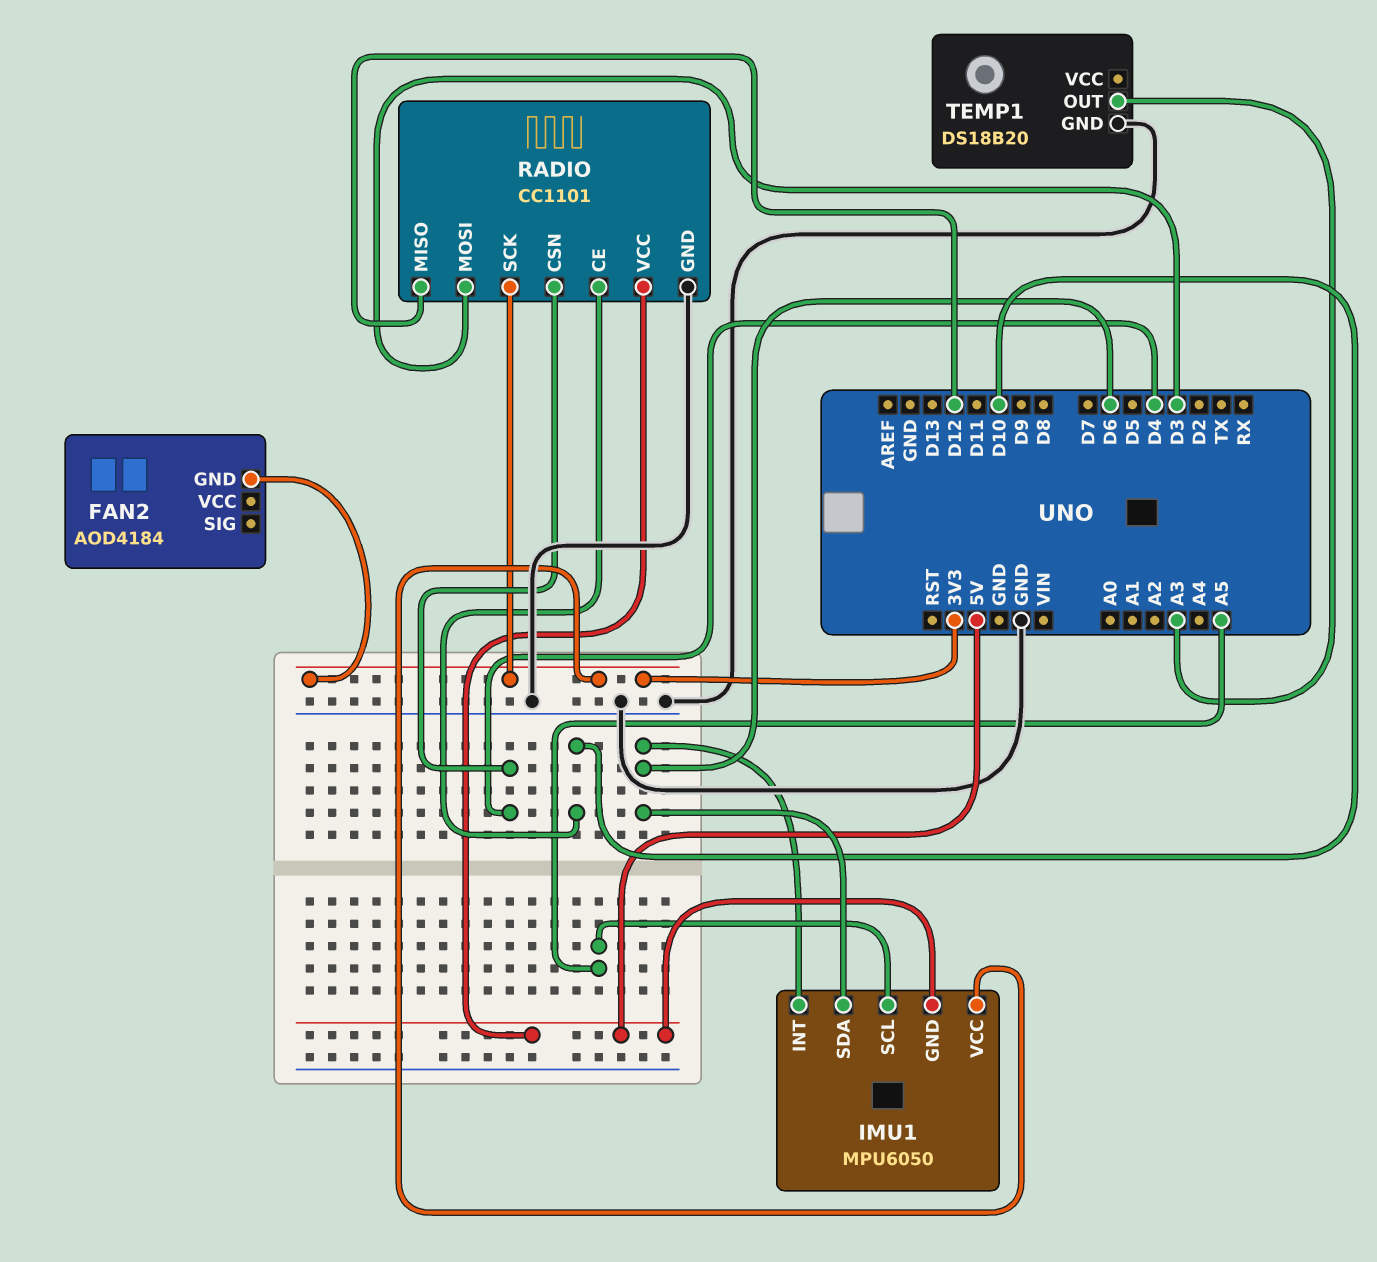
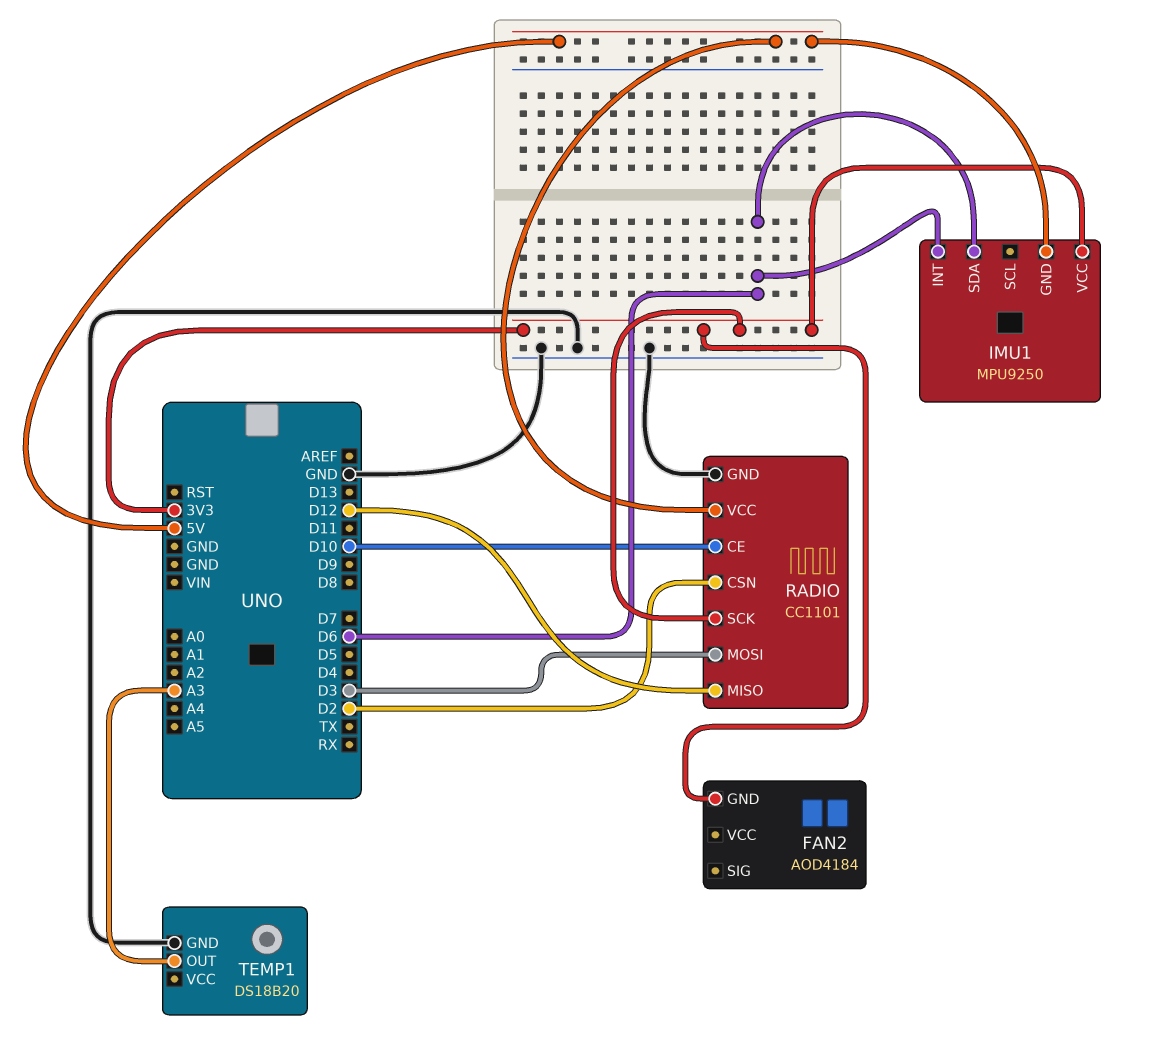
IMU1: MPU6050 -> MPU9250
IMU1 pin SCL: A5 -> none
RADIO pin CSN: D4 -> D2

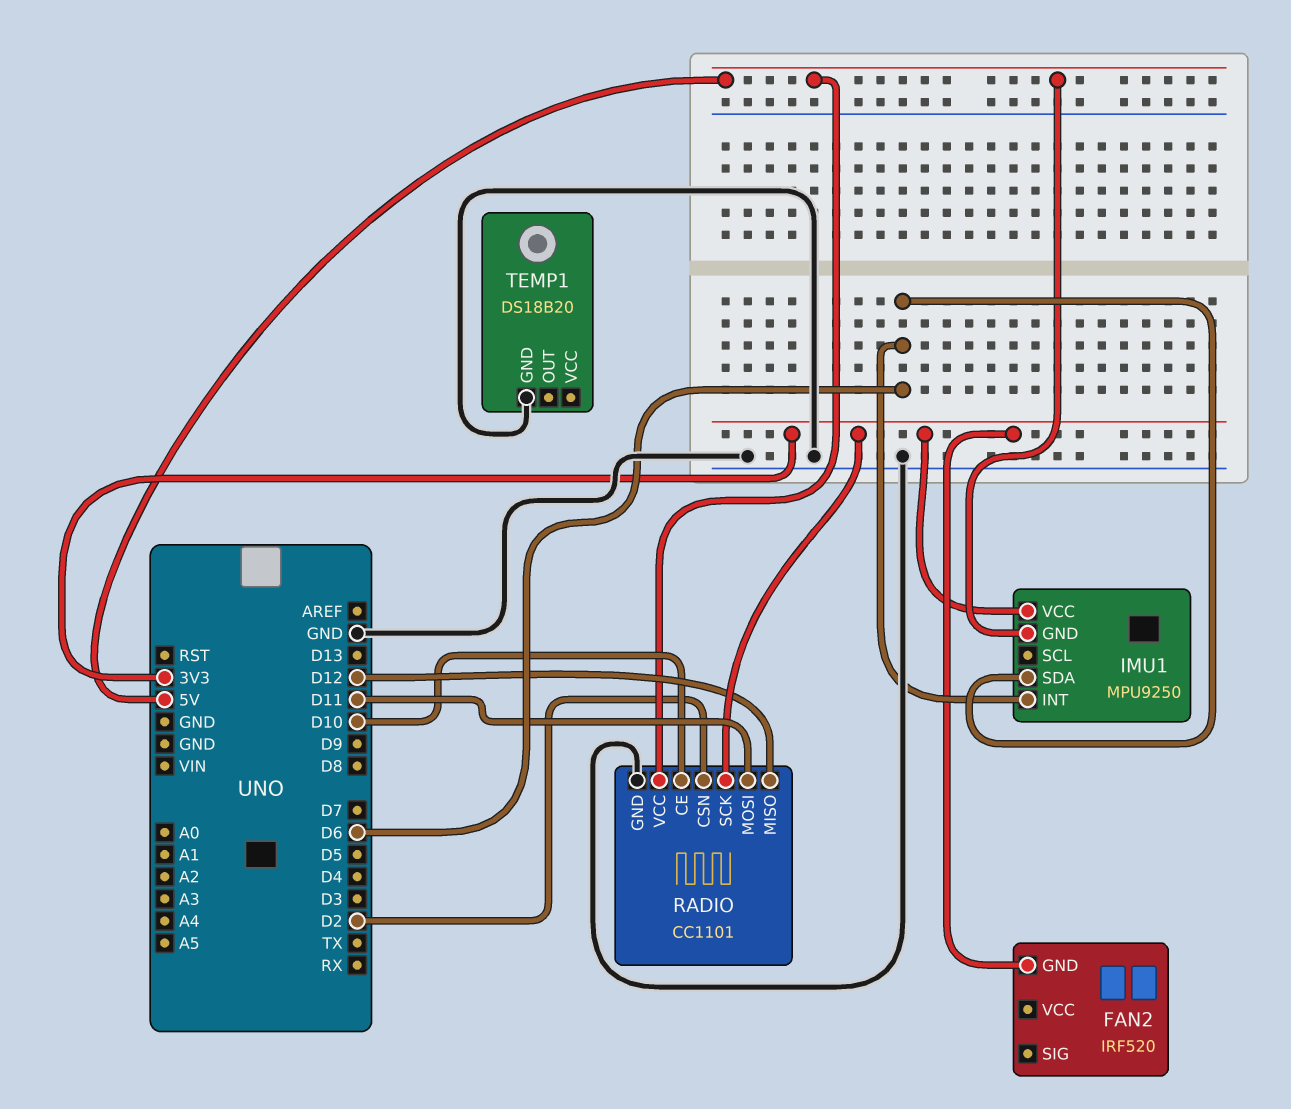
FAN2: AOD4184 -> IRF520
RADIO pin MOSI: D3 -> D11
TEMP1 pin OUT: A3 -> none

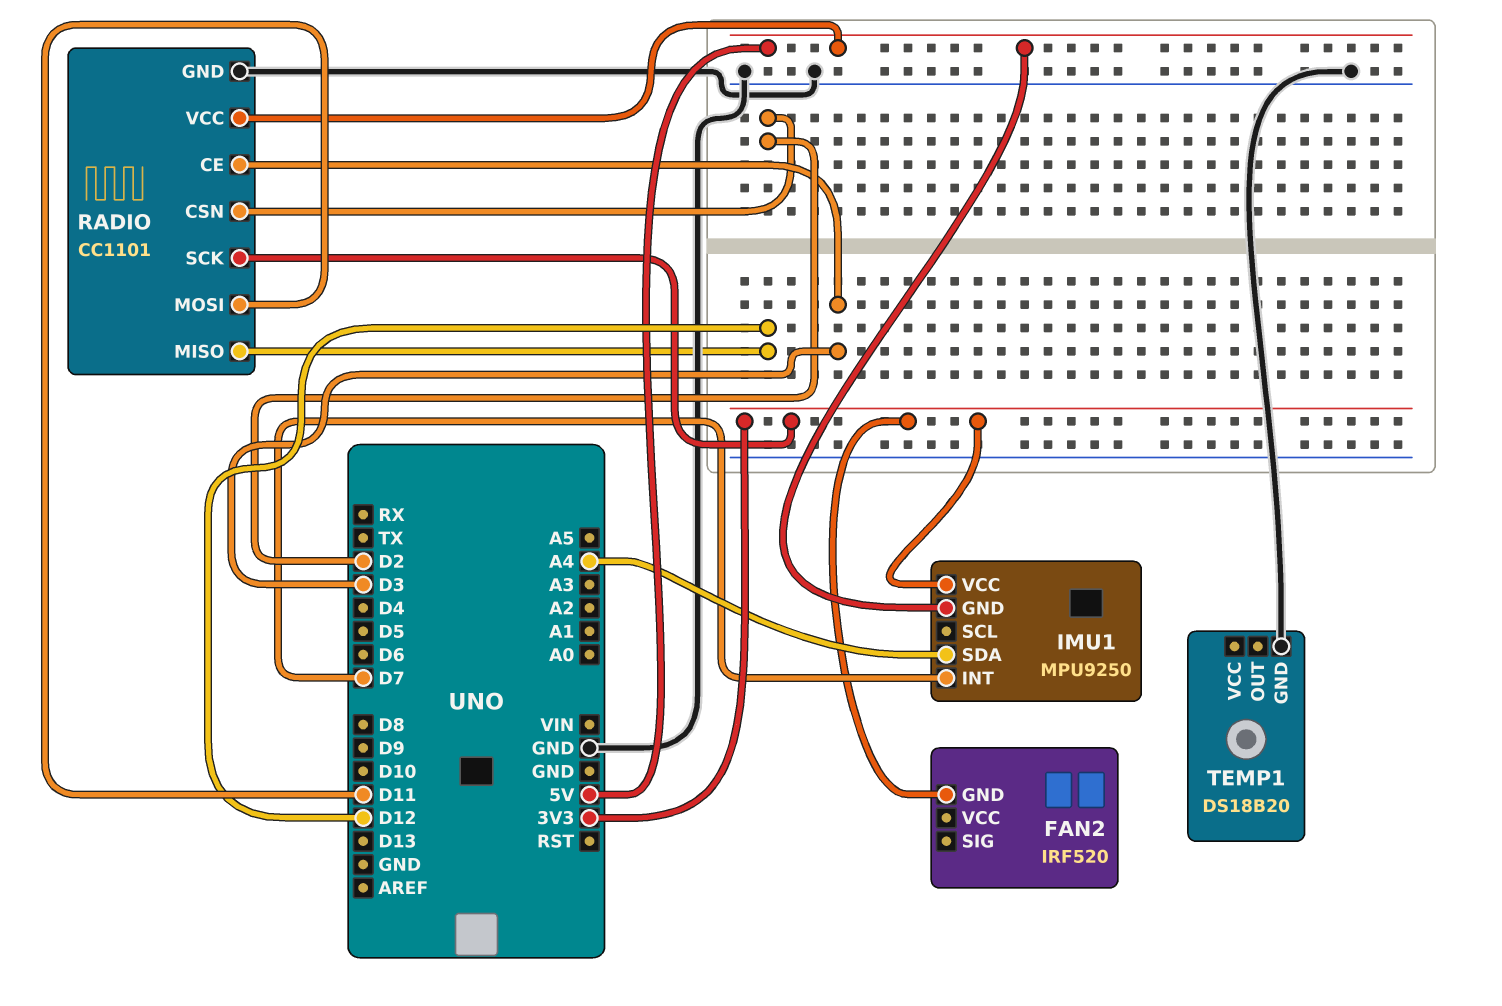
IMU1 pin INT: D6 -> D7
IMU1 pin SDA: D6 -> A4
RADIO pin CE: D10 -> D3

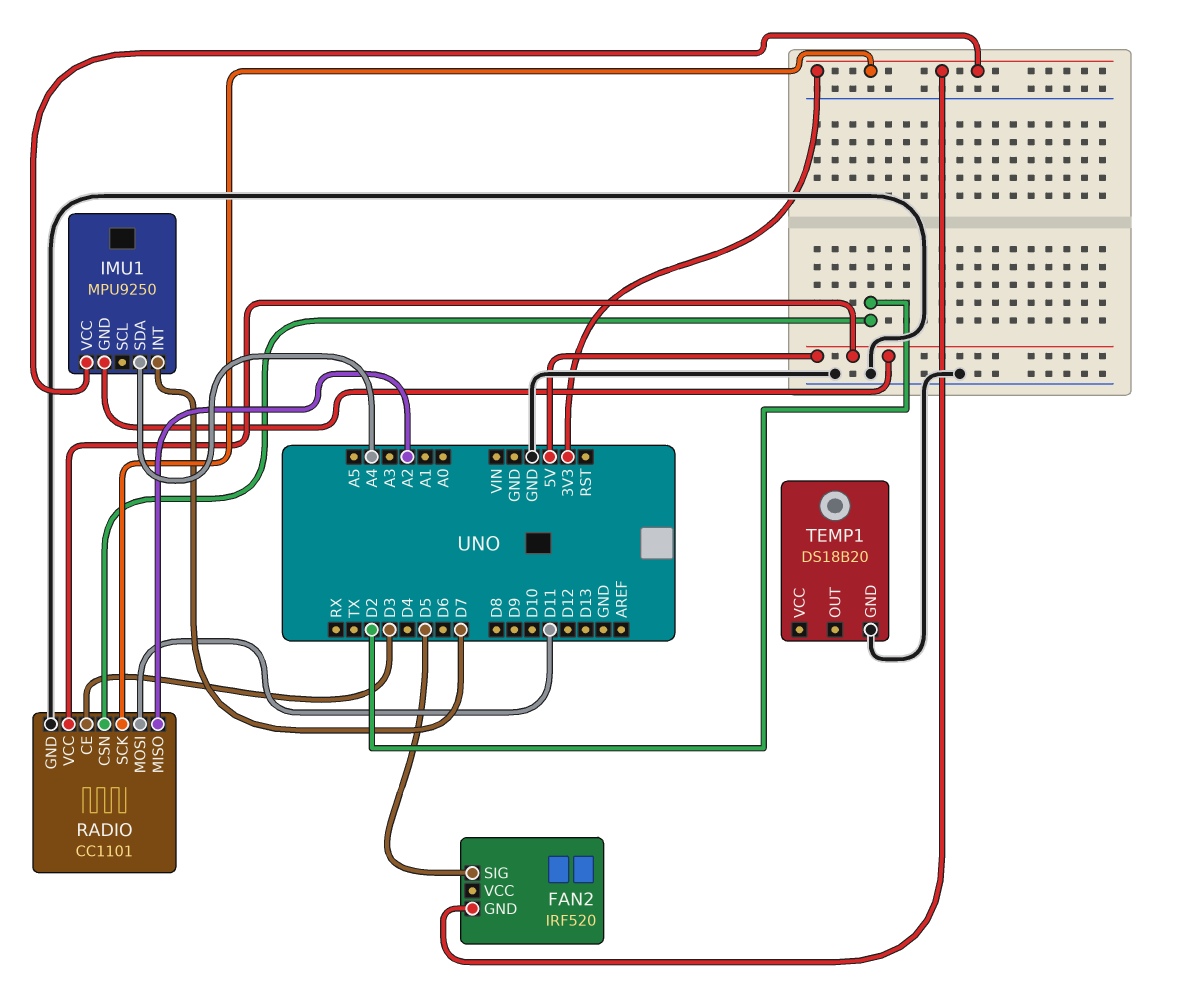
FAN2 pin SIG: none -> D5
RADIO pin MISO: D12 -> A2

